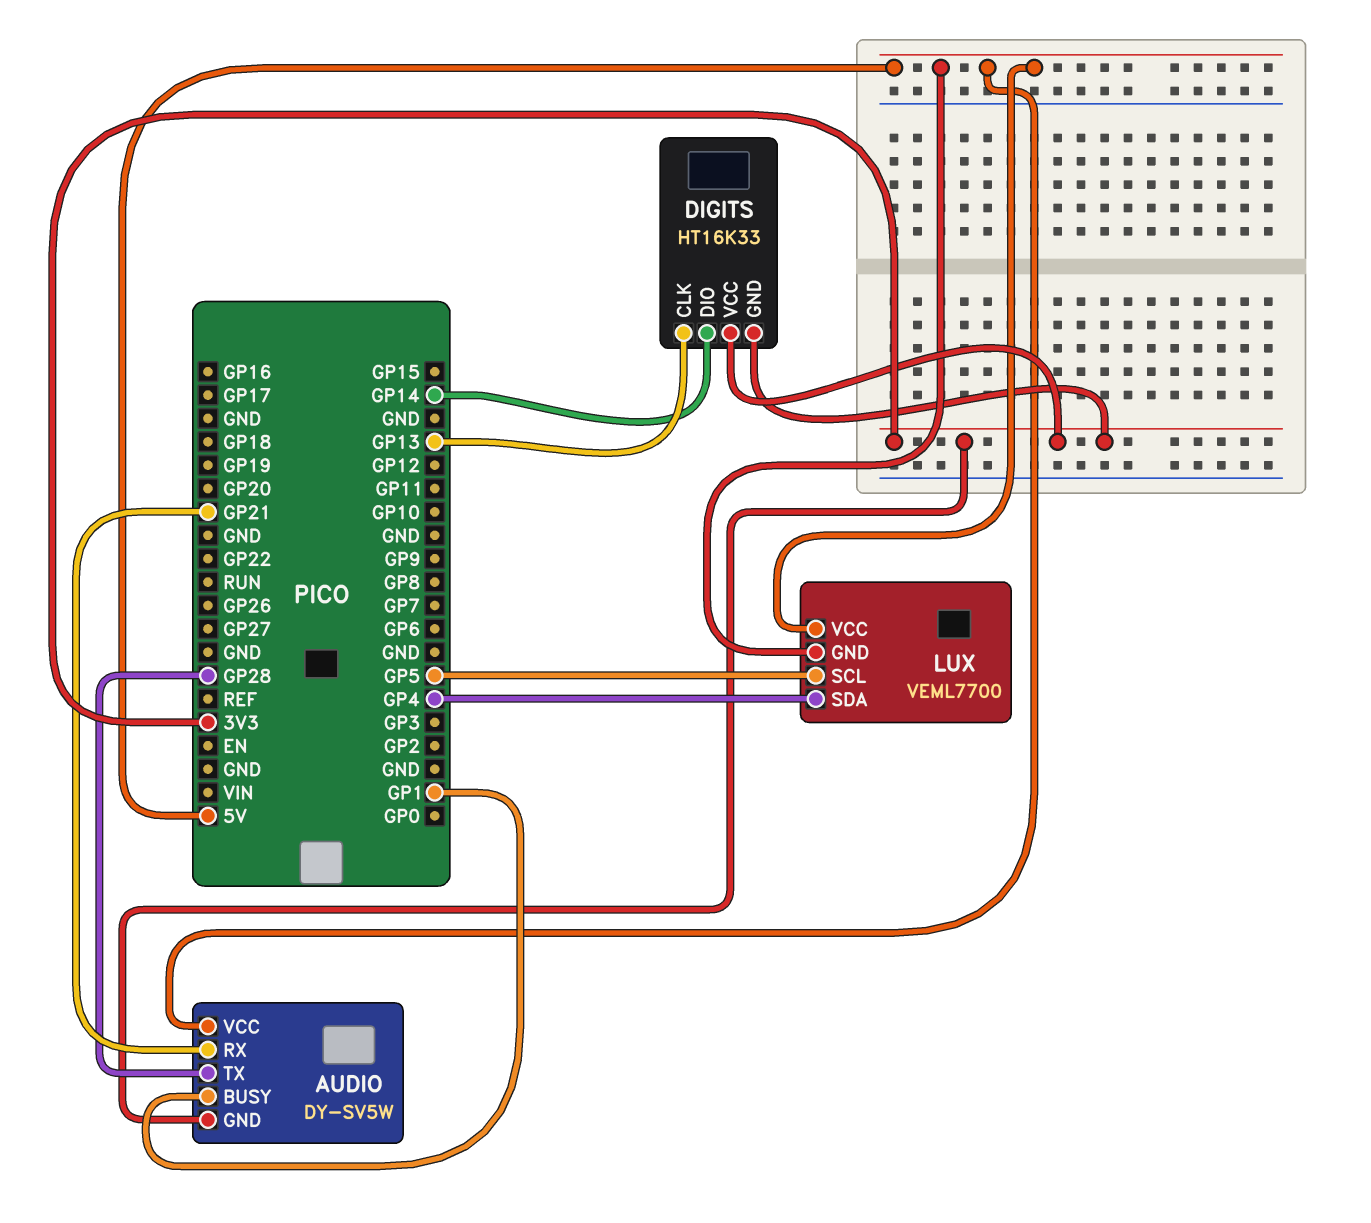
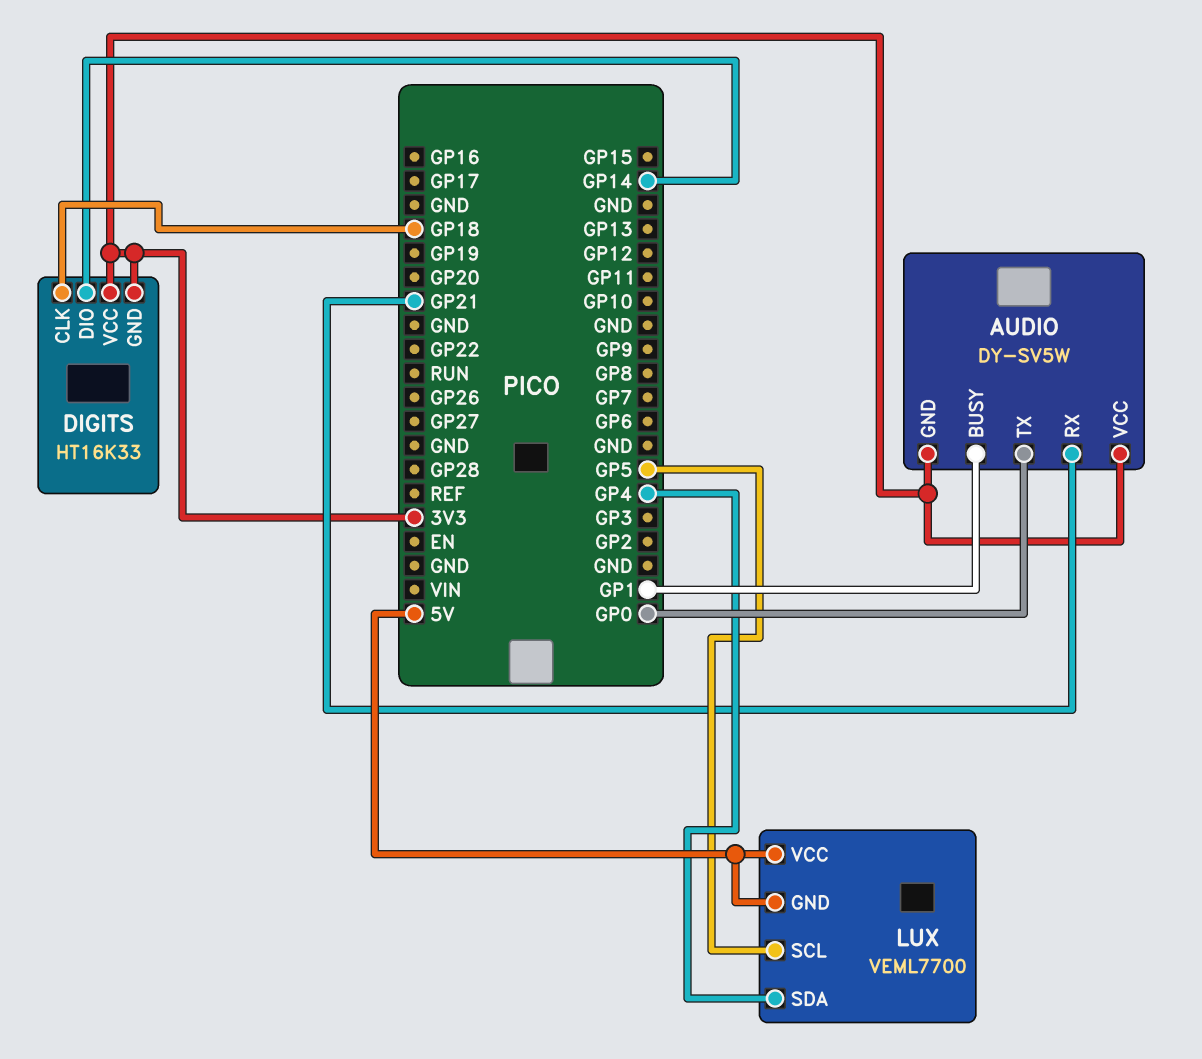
AUDIO pin TX: GP28 -> GP0
AUDIO pin VCC: 5V -> 3V3
DIGITS pin CLK: GP13 -> GP18

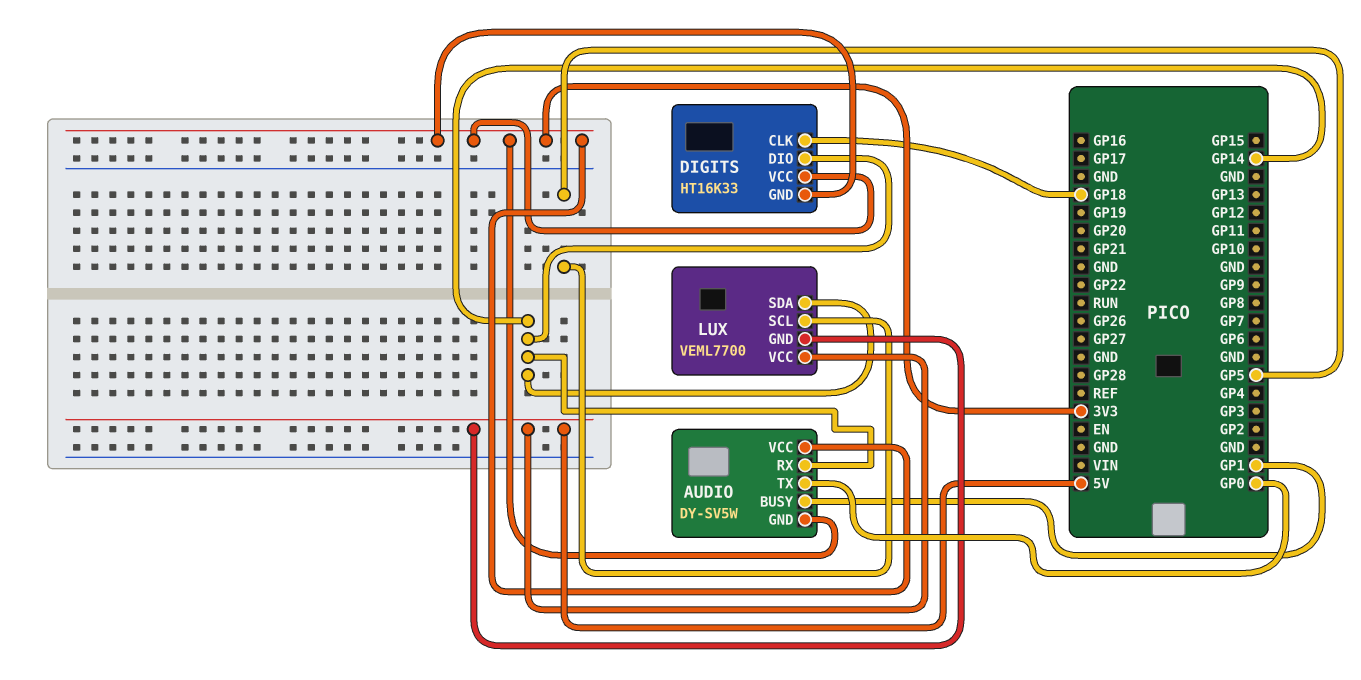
AUDIO pin RX: GP21 -> GP14
LUX pin SDA: GP4 -> GP14

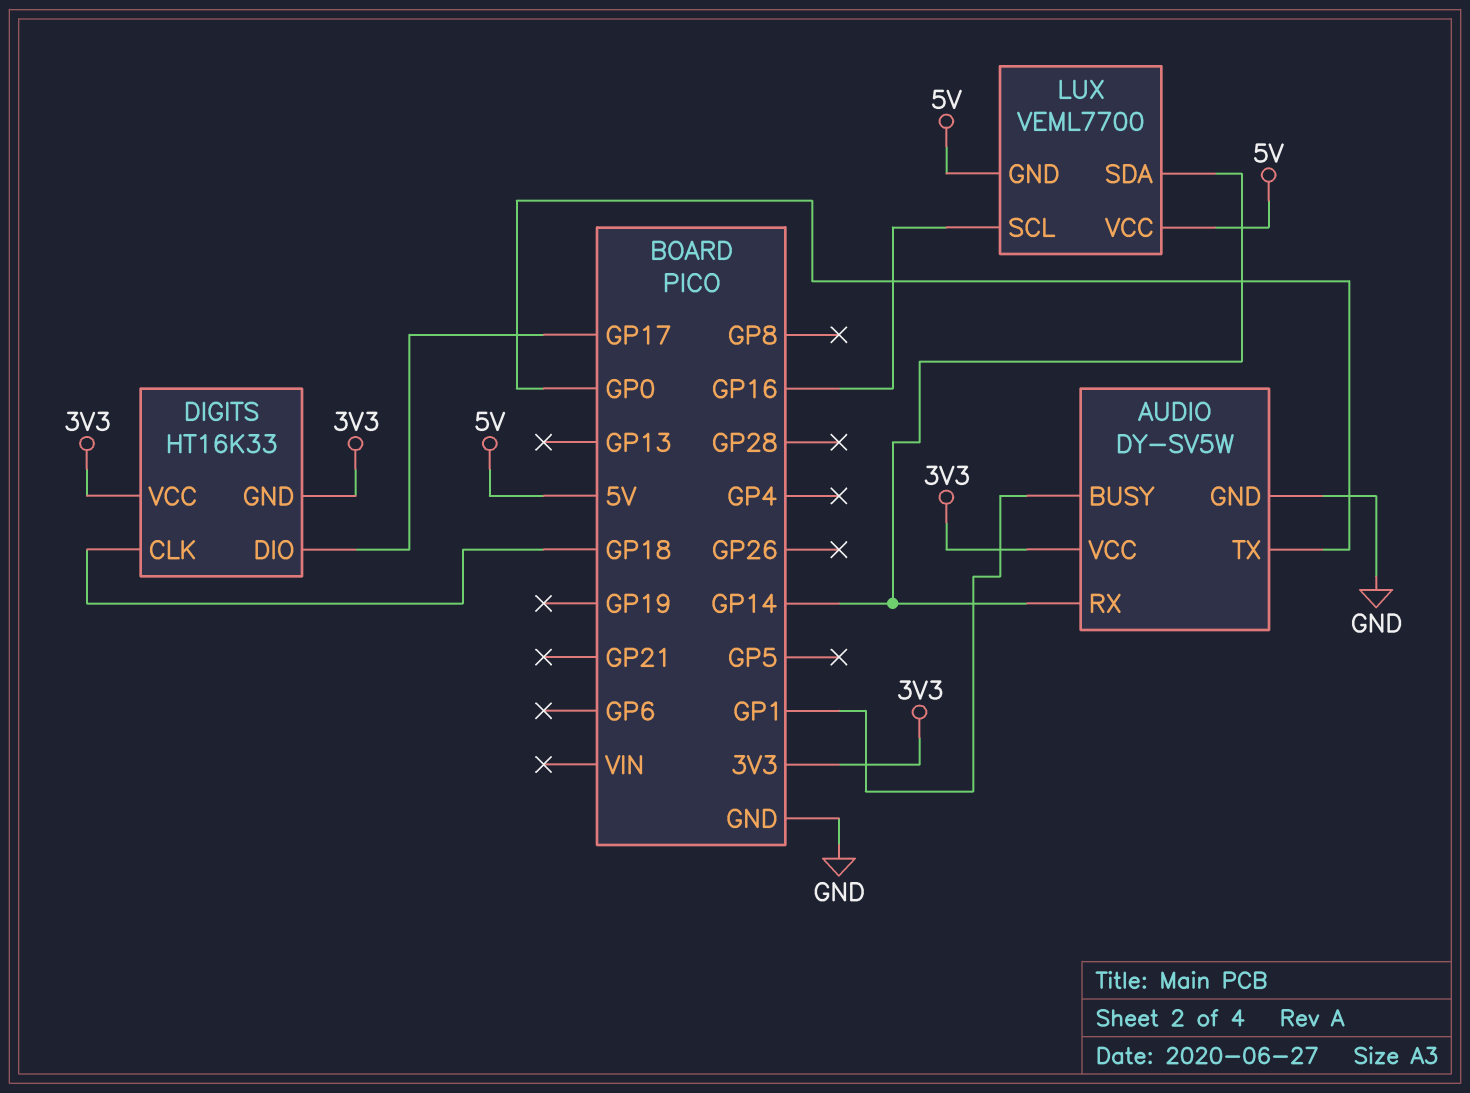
AUDIO pin GND: 3V3 -> GND
DIGITS pin DIO: GP14 -> GP17
LUX pin SCL: GP5 -> GP16

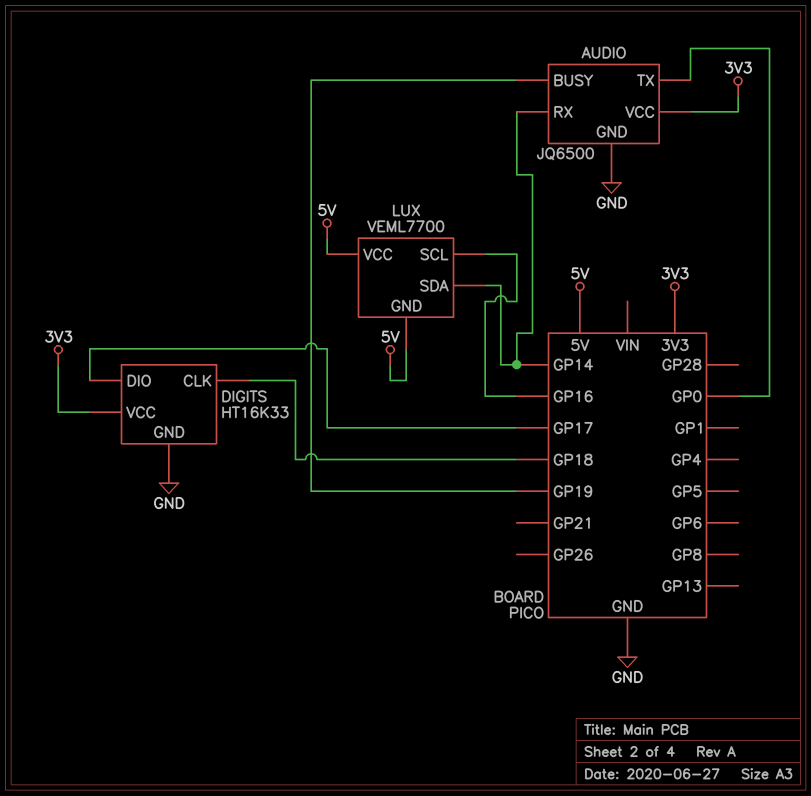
AUDIO: DY-SV5W -> JQ6500
AUDIO pin BUSY: GP1 -> GP19
DIGITS pin GND: 3V3 -> GND

